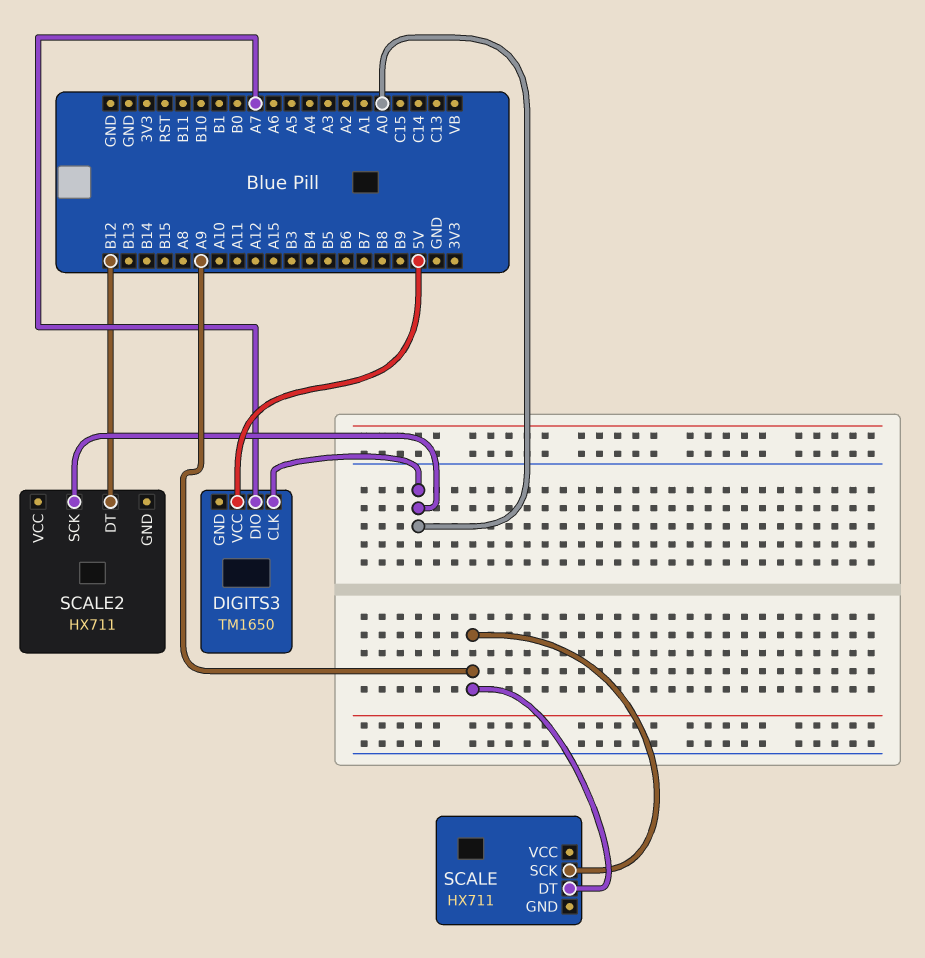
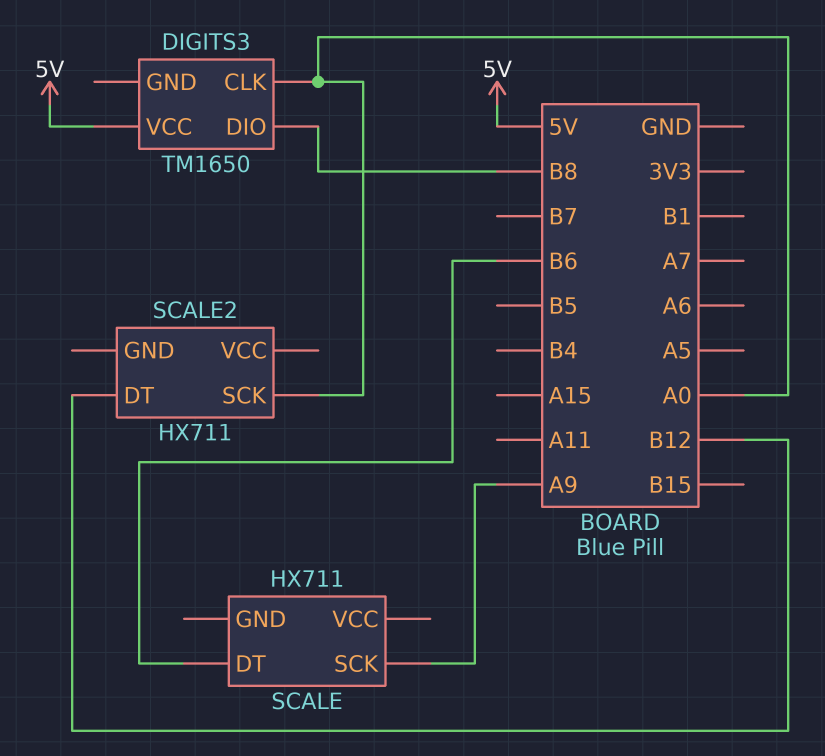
DIGITS3 pin DIO: A7 -> B8
SCALE pin DT: A9 -> B6

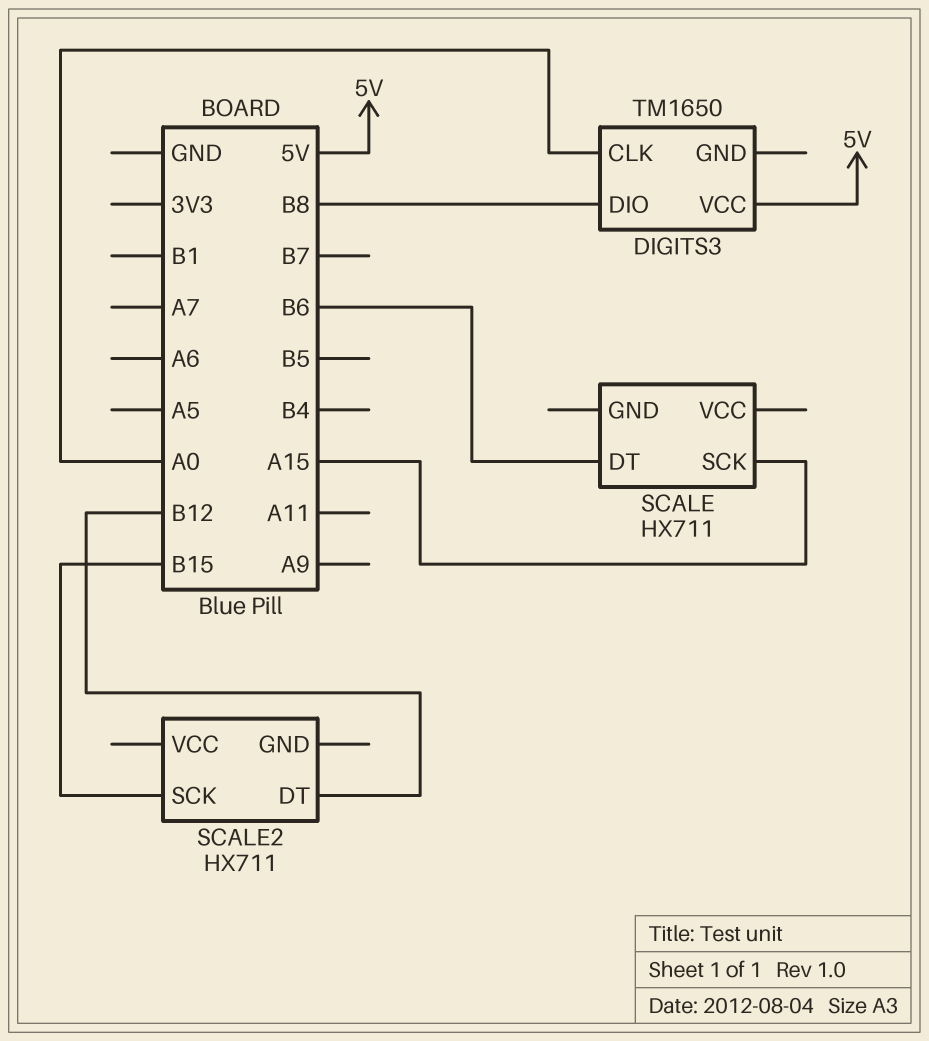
SCALE pin SCK: A9 -> A15
SCALE2 pin SCK: A0 -> B15

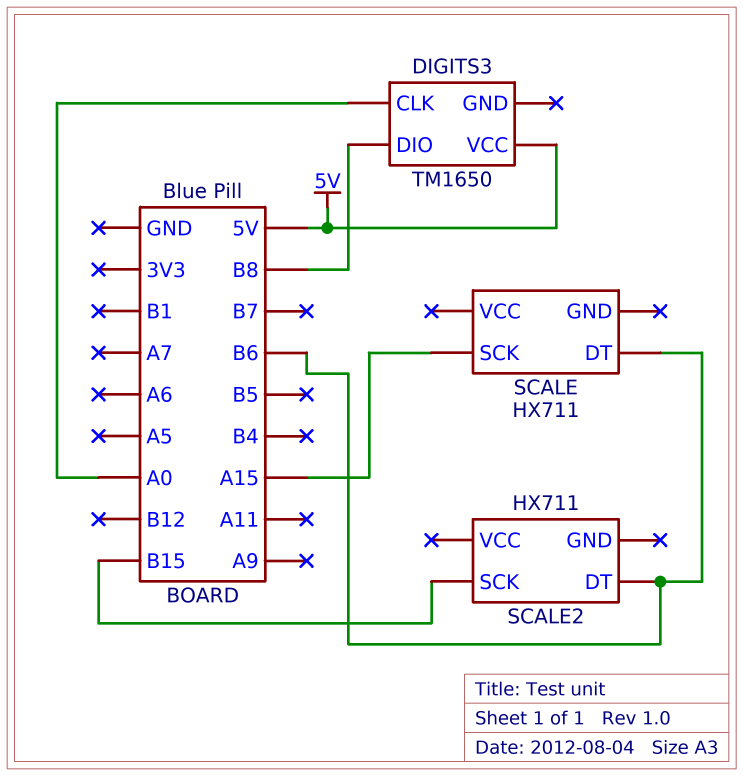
SCALE2 pin DT: B12 -> B6

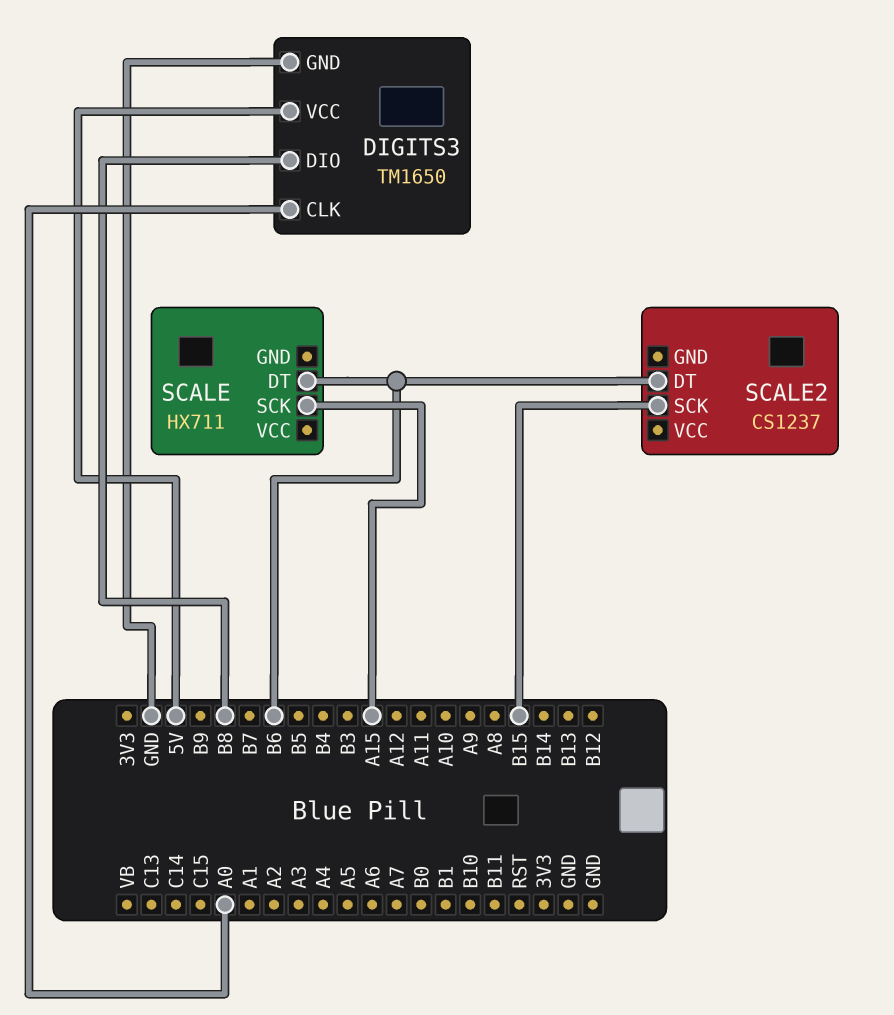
DIGITS3 pin GND: none -> GND
SCALE2: HX711 -> CS1237

